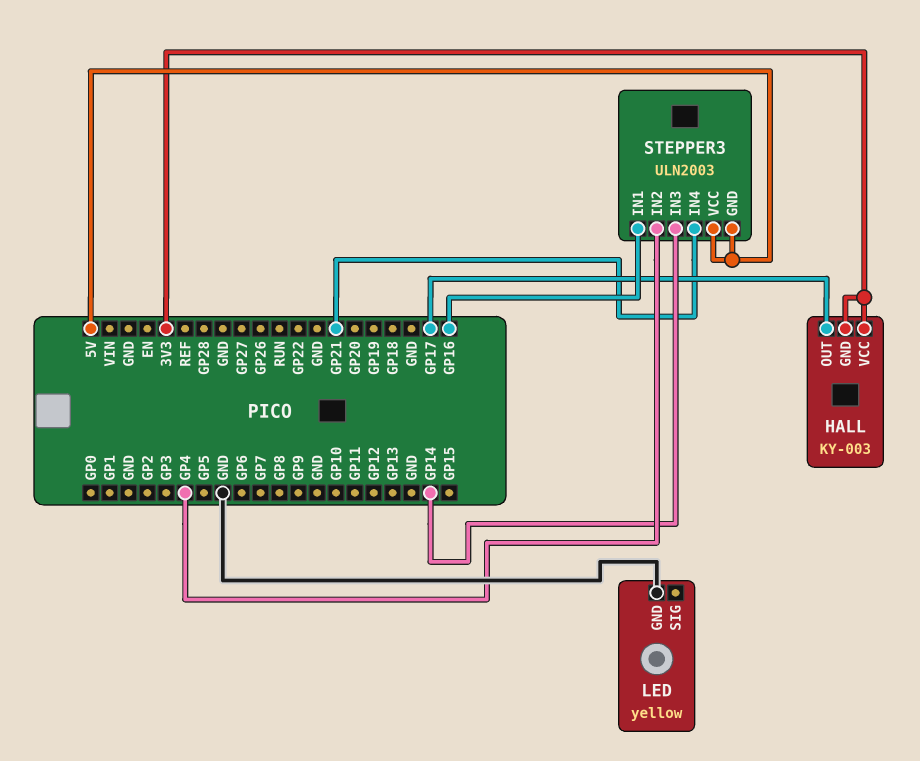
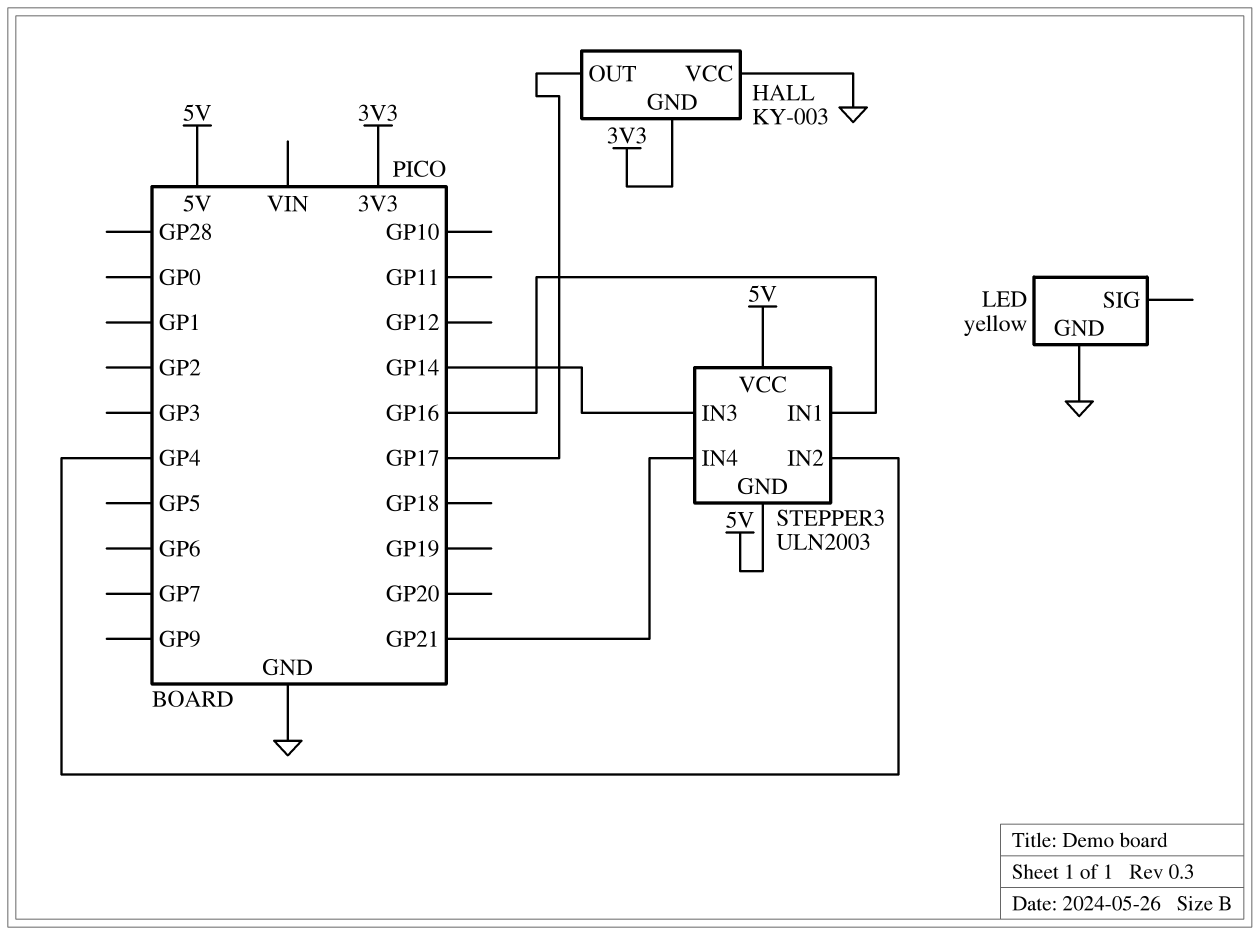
HALL pin VCC: 3V3 -> GND

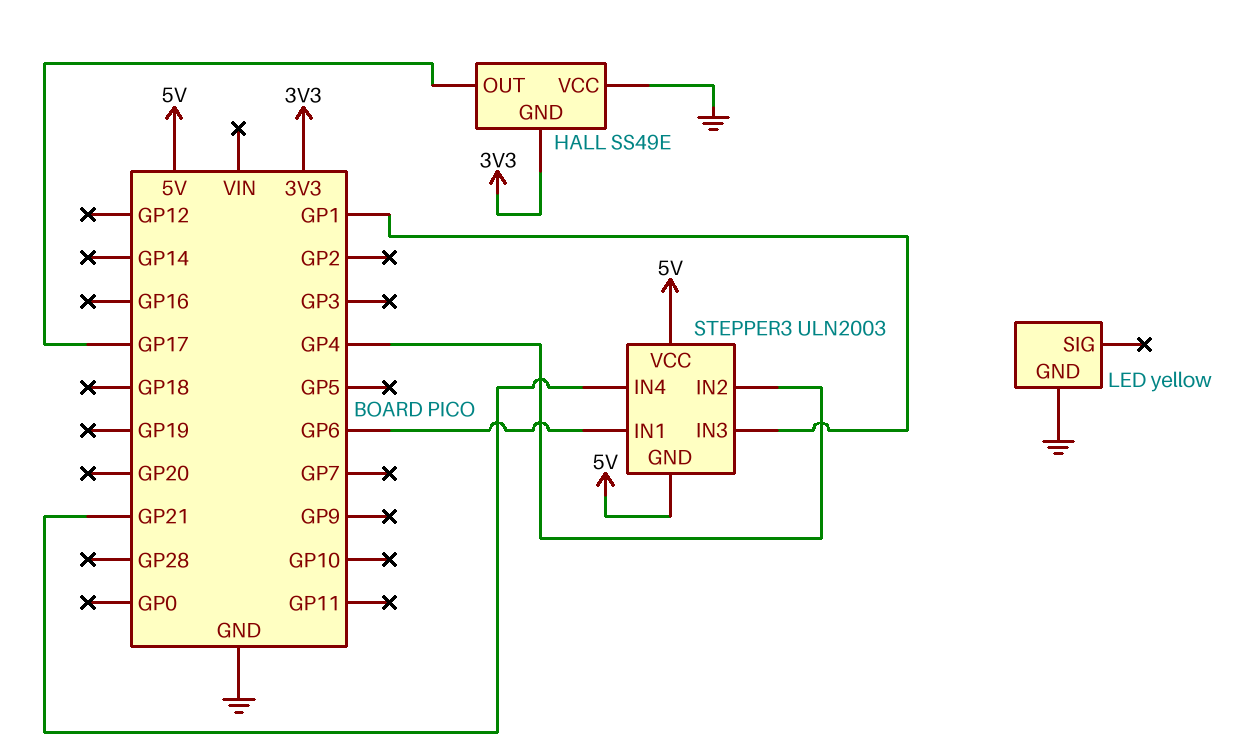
HALL: KY-003 -> SS49E
STEPPER3 pin IN1: GP16 -> GP6
STEPPER3 pin IN3: GP14 -> GP1

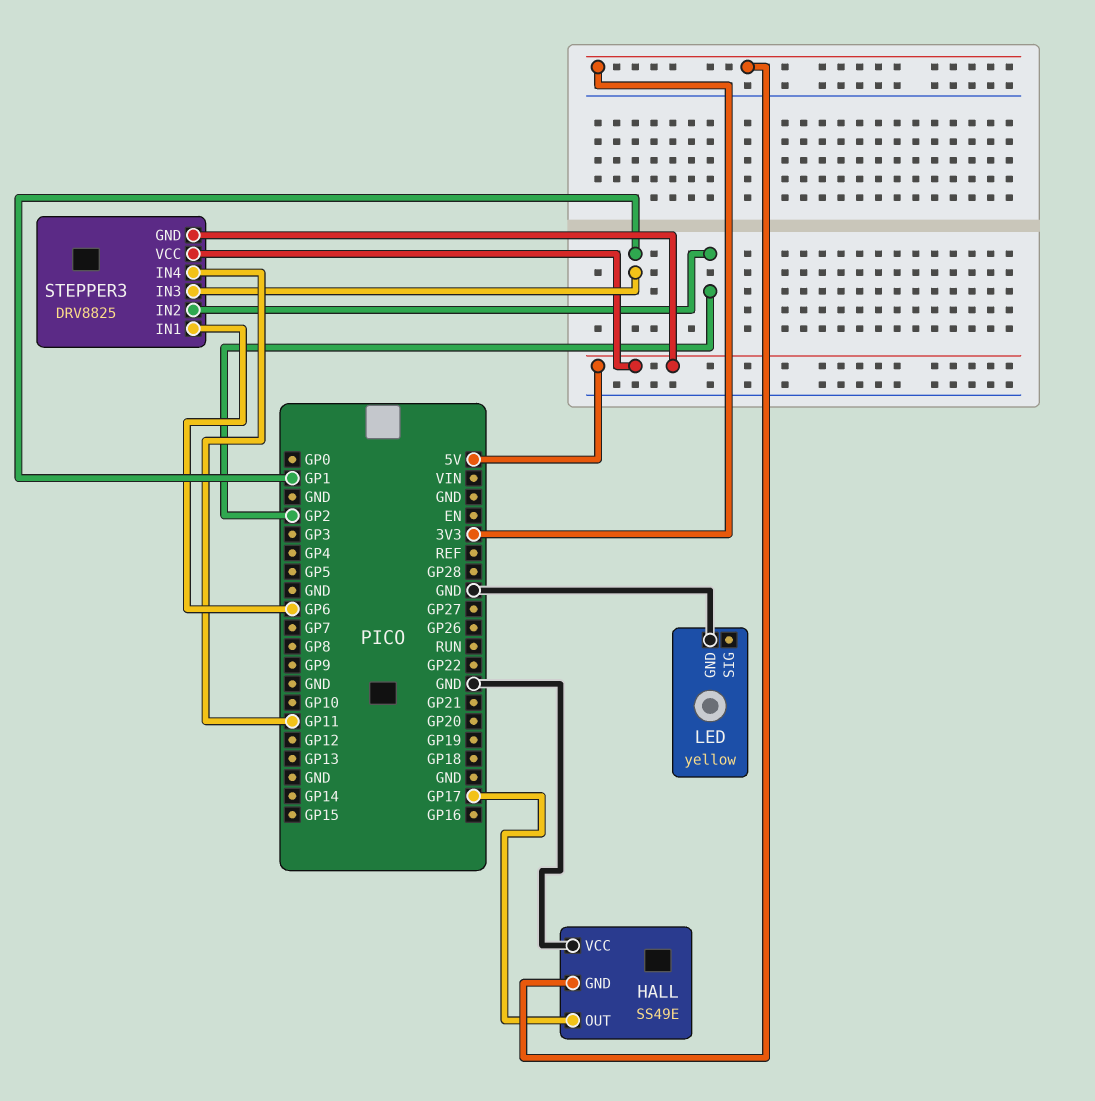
STEPPER3: ULN2003 -> DRV8825
STEPPER3 pin IN2: GP4 -> GP2
STEPPER3 pin IN4: GP21 -> GP11

